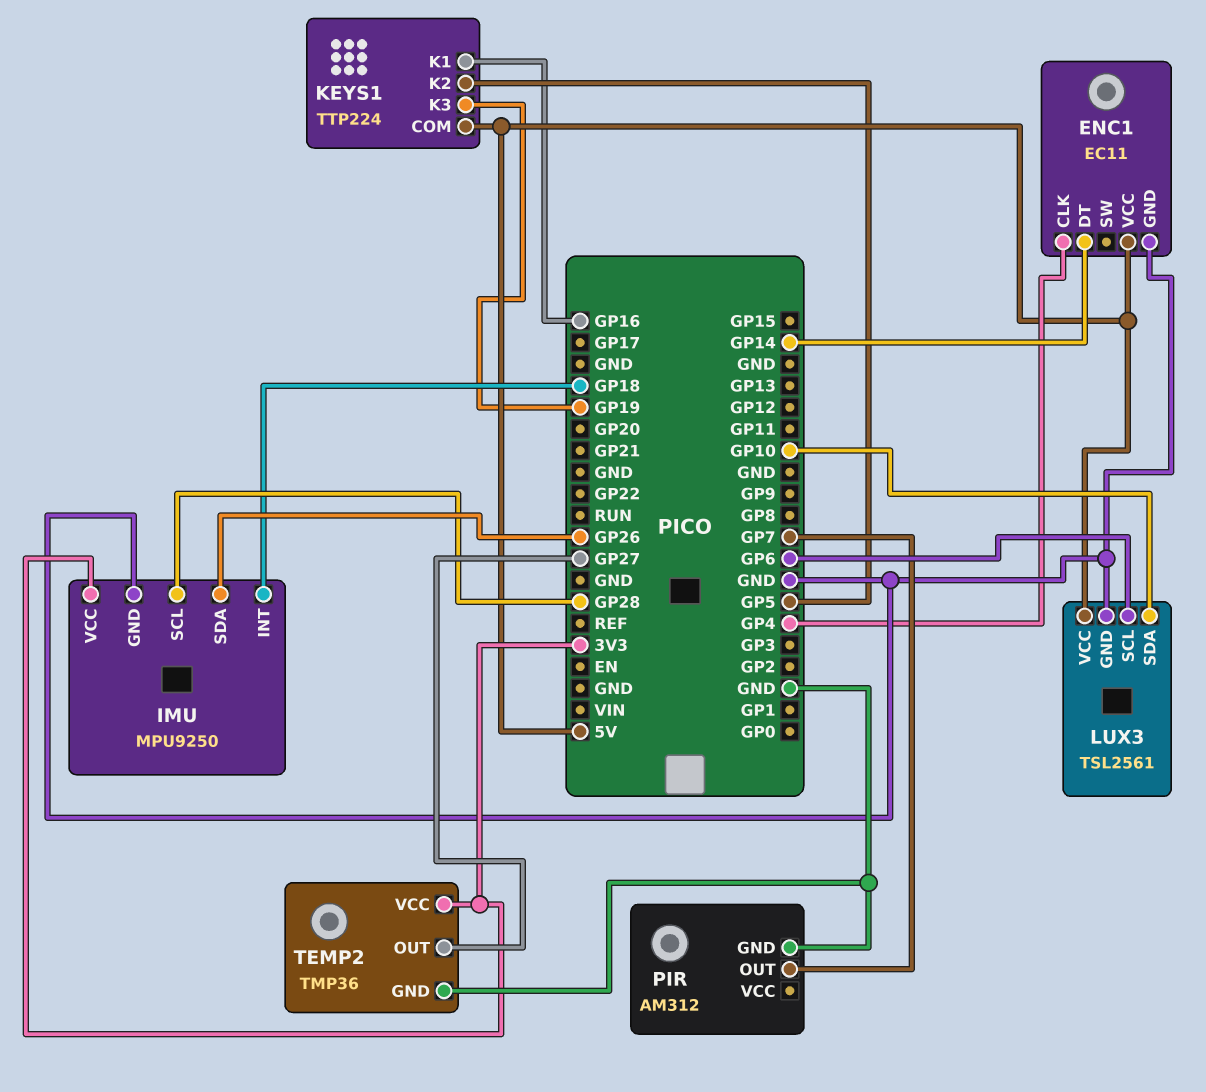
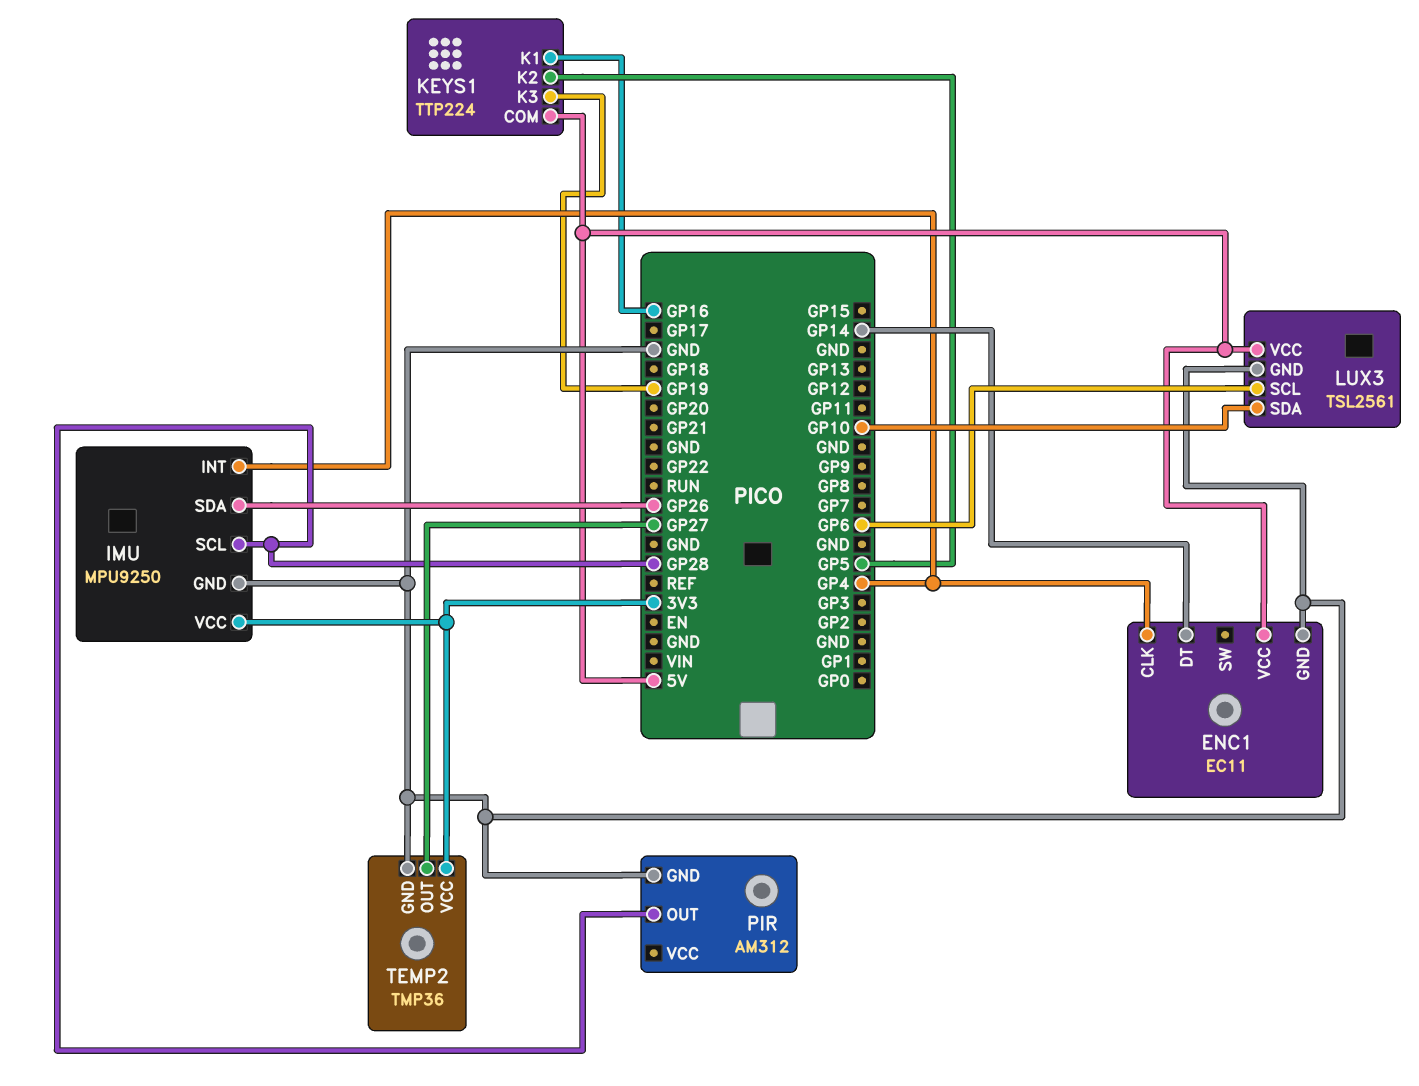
IMU pin INT: GP18 -> GP4
PIR pin OUT: GP7 -> GP28

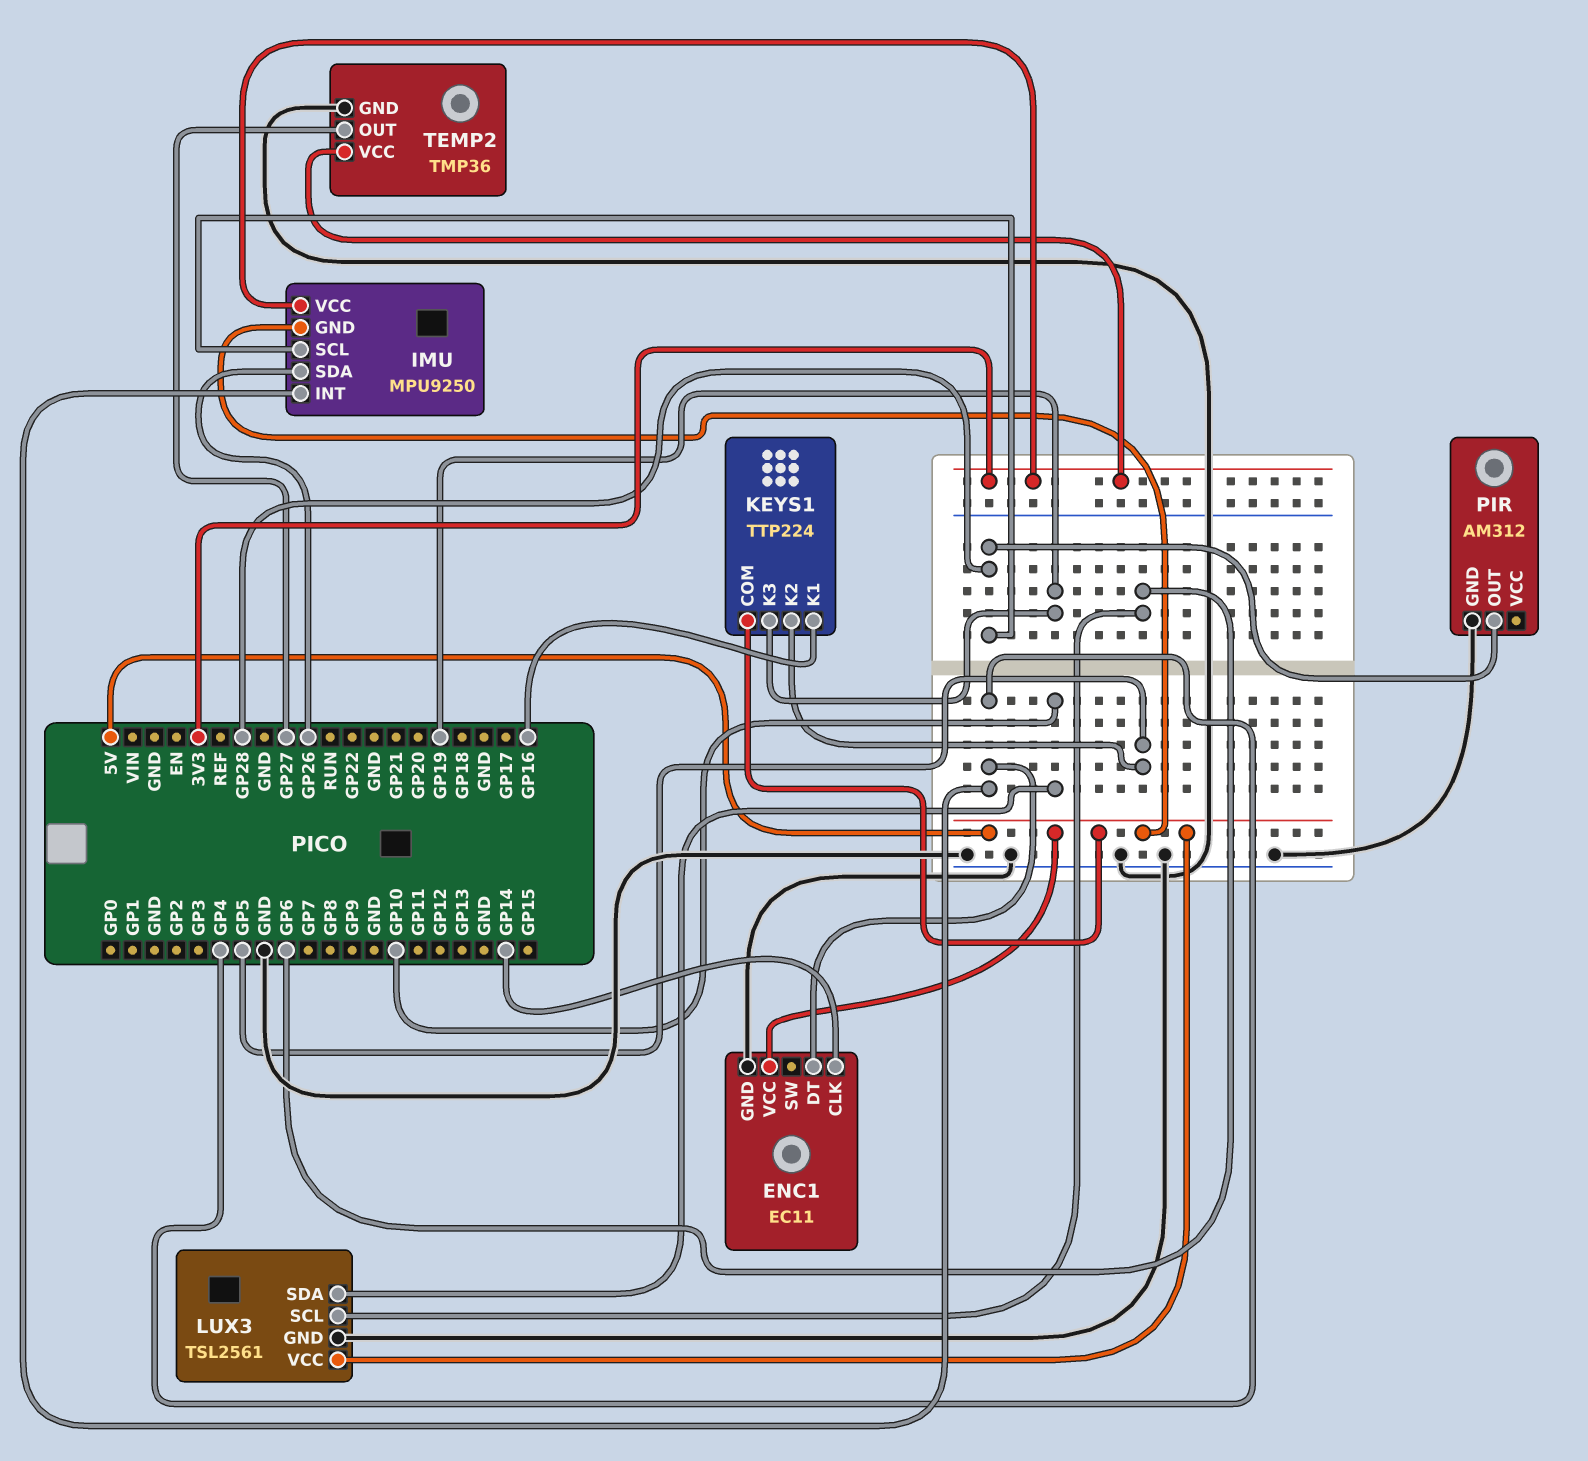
ENC1 pin CLK: GP4 -> GP14
ENC1 pin DT: GP14 -> GP4
IMU pin GND: GND -> 5V

